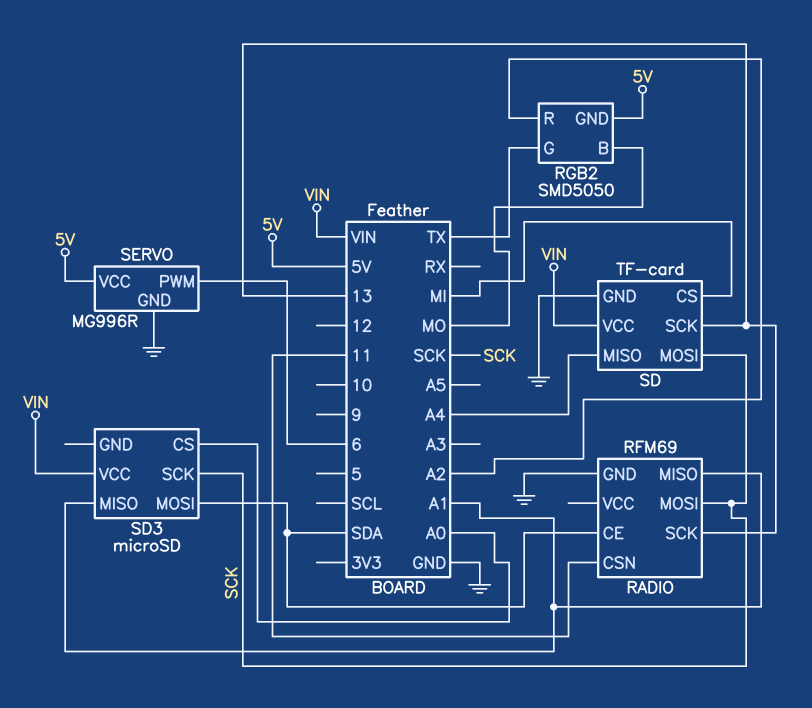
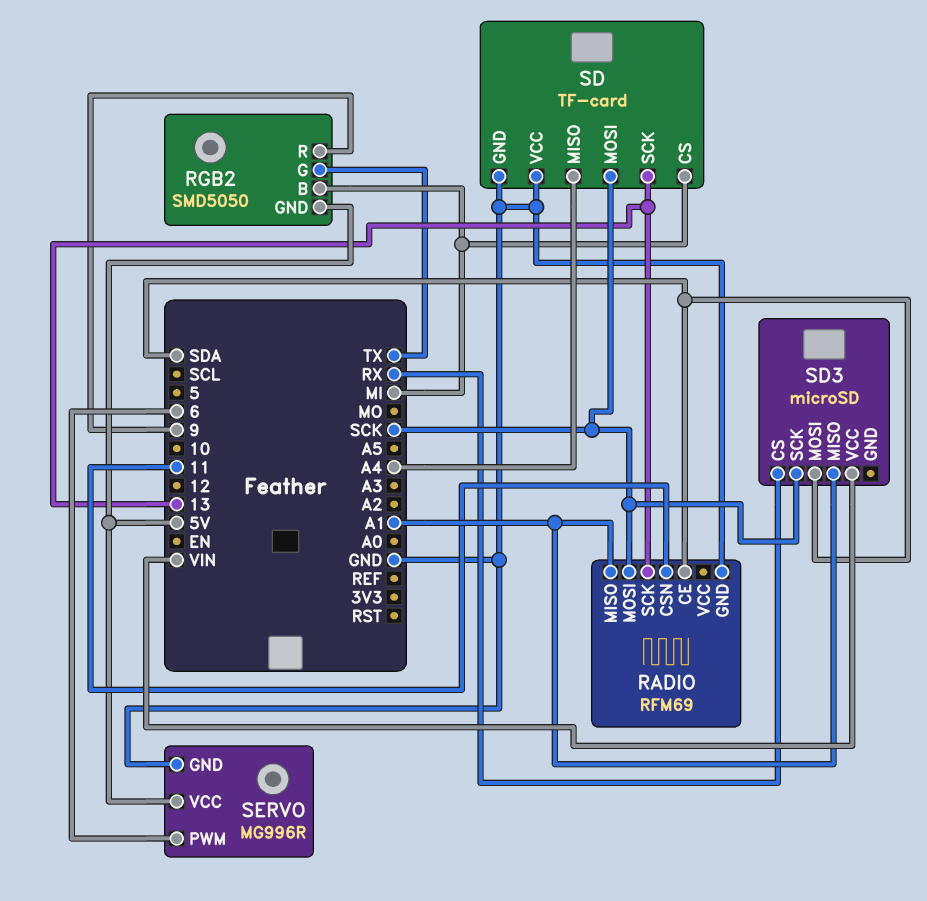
RGB2 pin B: MO -> MI
RGB2 pin R: A2 -> 9
SD pin VCC: VIN -> GND
SD3 pin CS: A0 -> RX

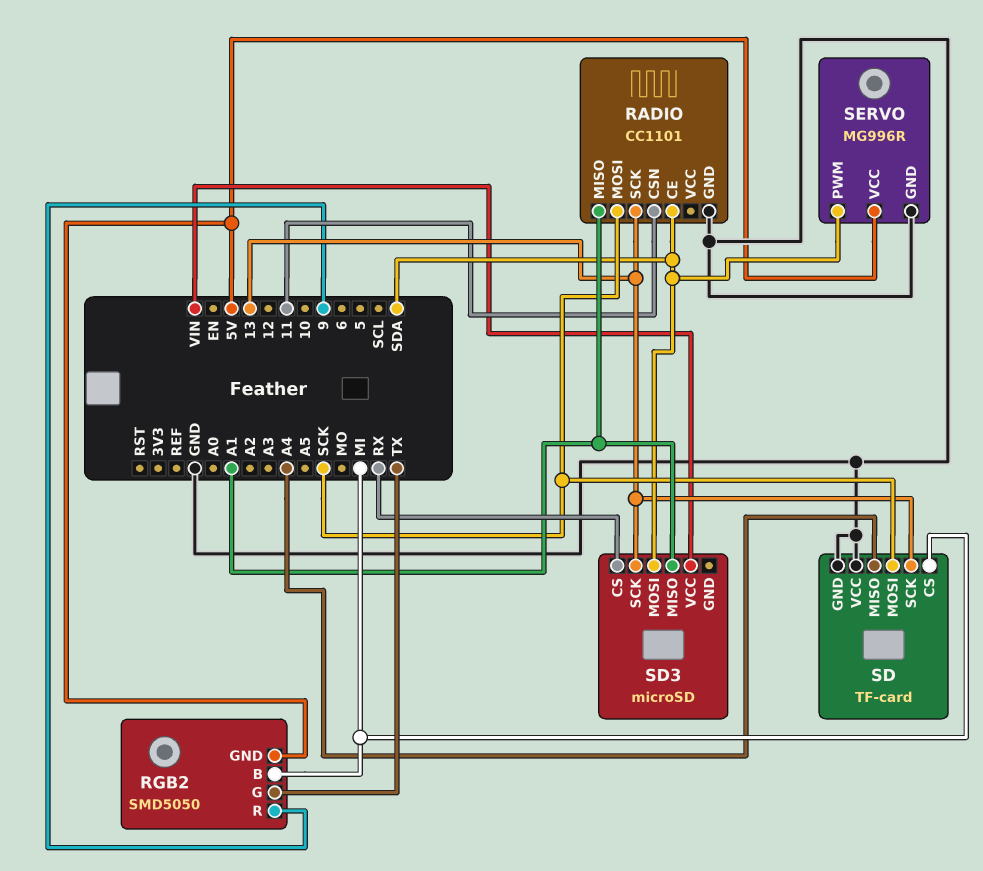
RADIO: RFM69 -> CC1101
SD3 pin SCK: SCK -> 13
SERVO pin PWM: 6 -> SDA

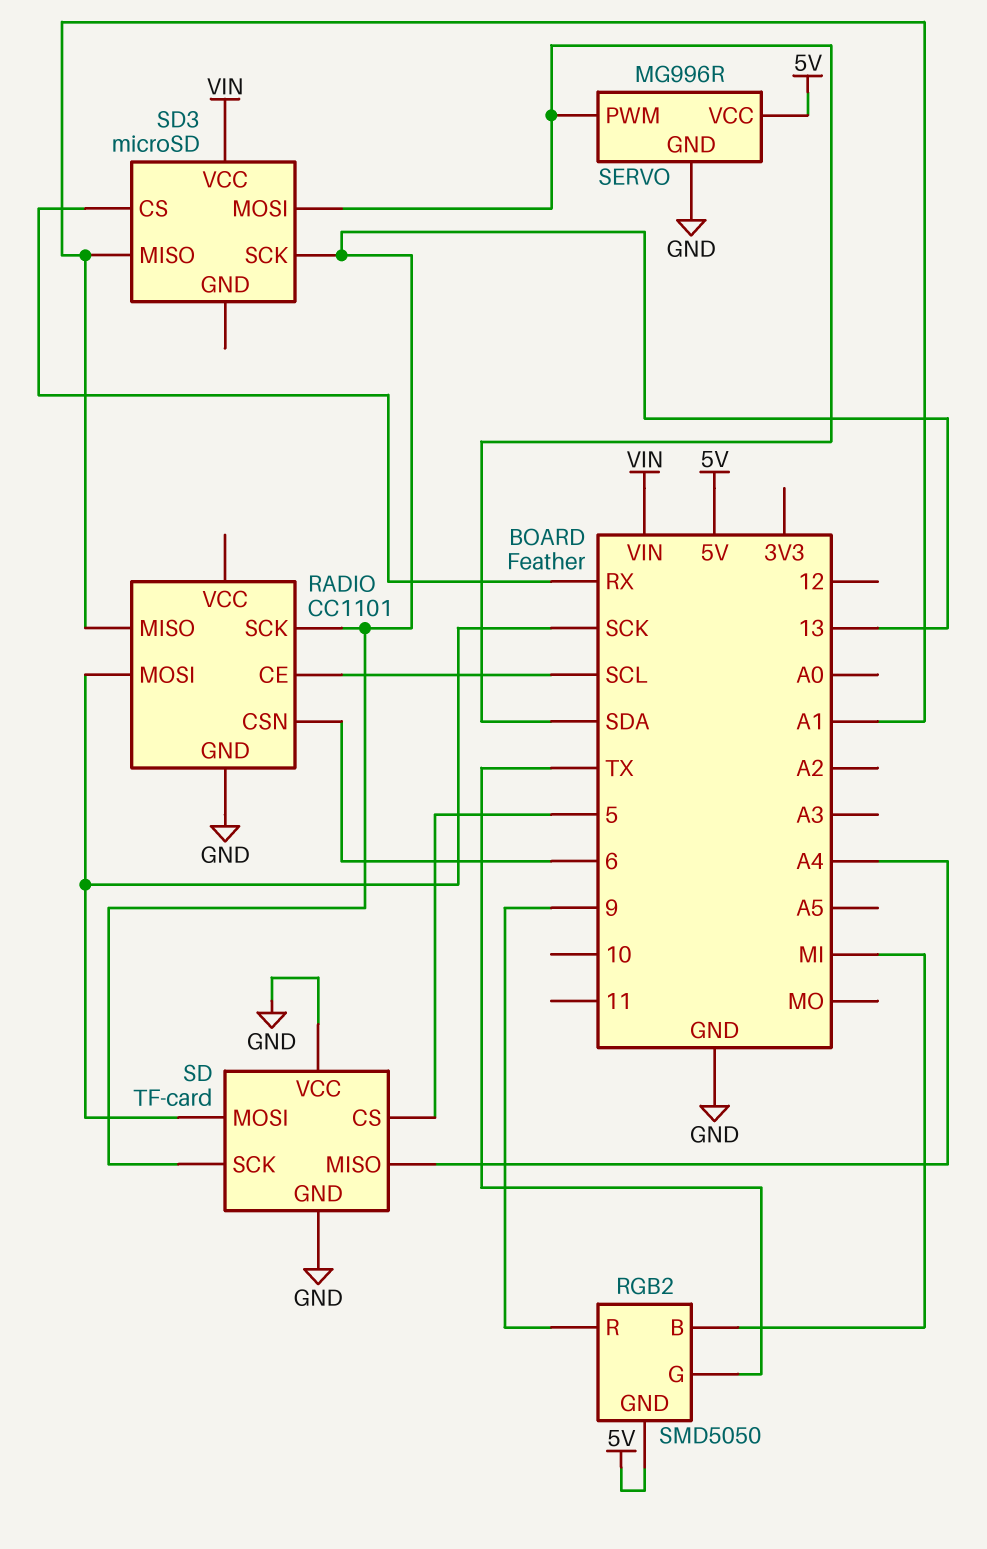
RADIO pin CE: SDA -> SCL
RADIO pin CSN: 11 -> 6
SD pin CS: MI -> 5

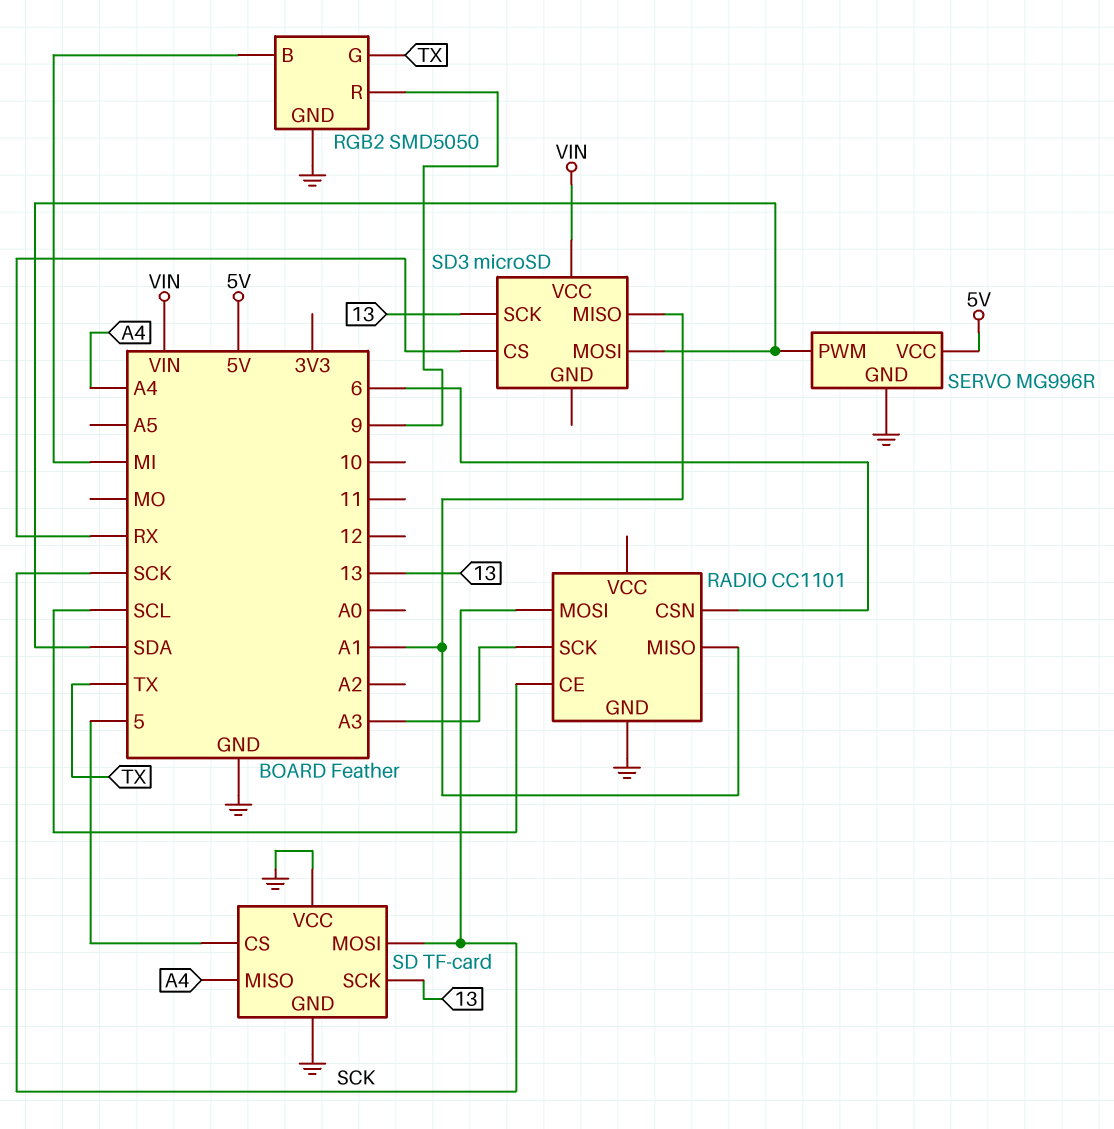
RADIO pin SCK: 13 -> A3
RGB2 pin GND: 5V -> GND

